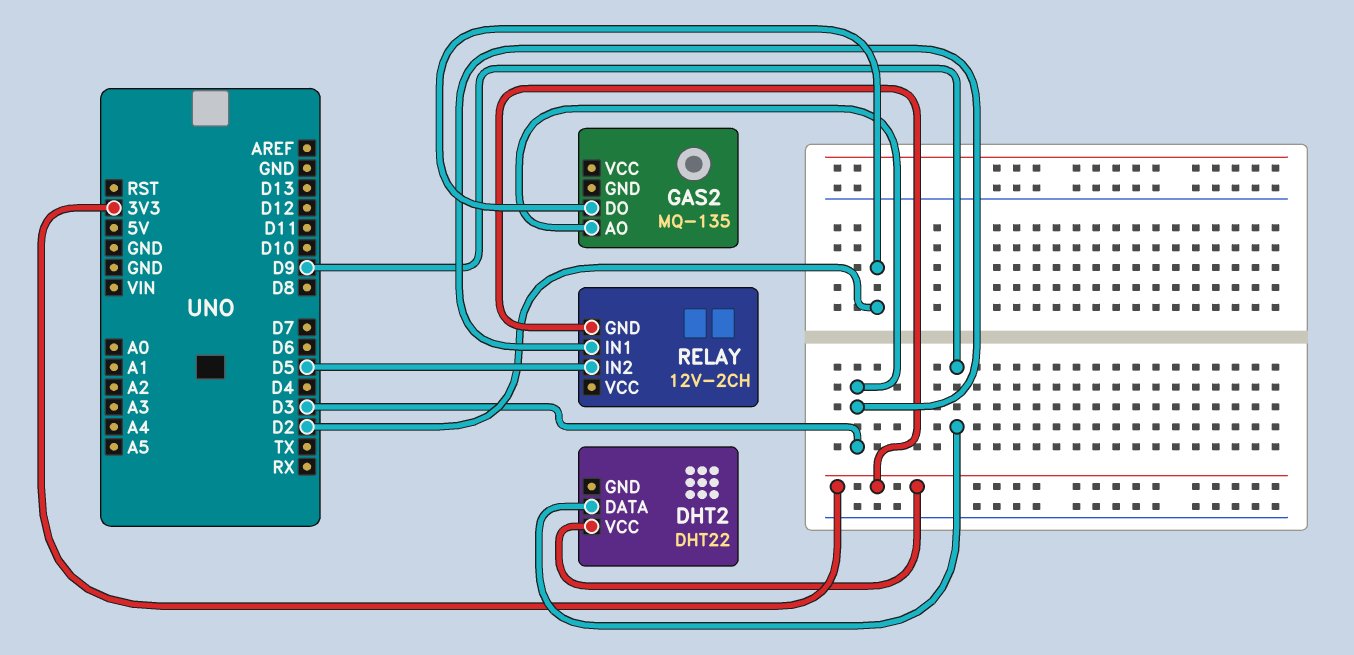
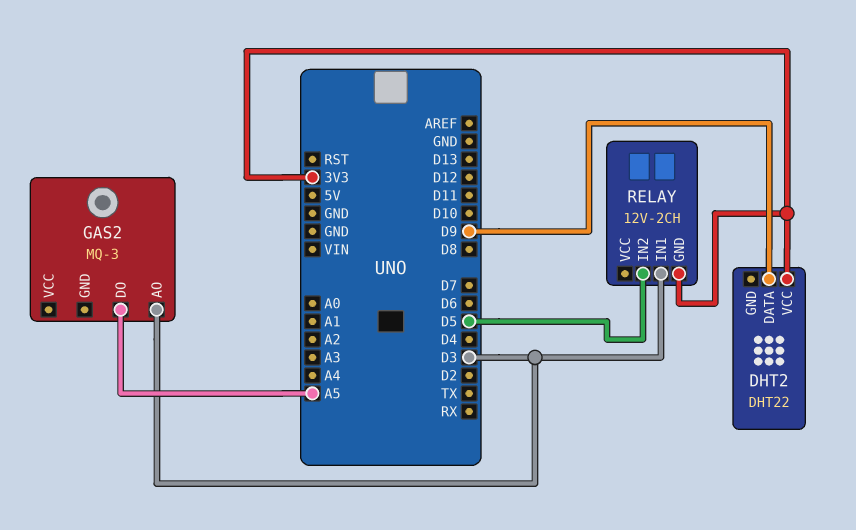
GAS2: MQ-135 -> MQ-3
GAS2 pin DO: D2 -> A5

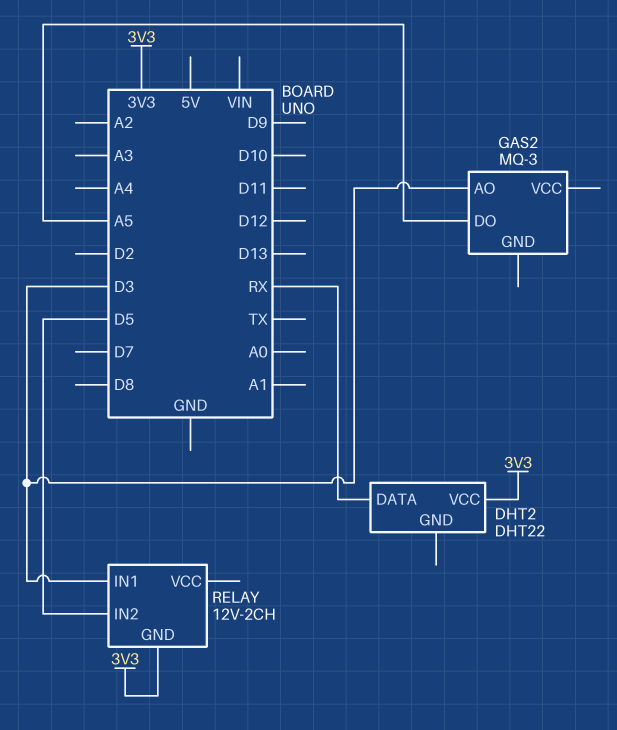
DHT2 pin DATA: D9 -> RX

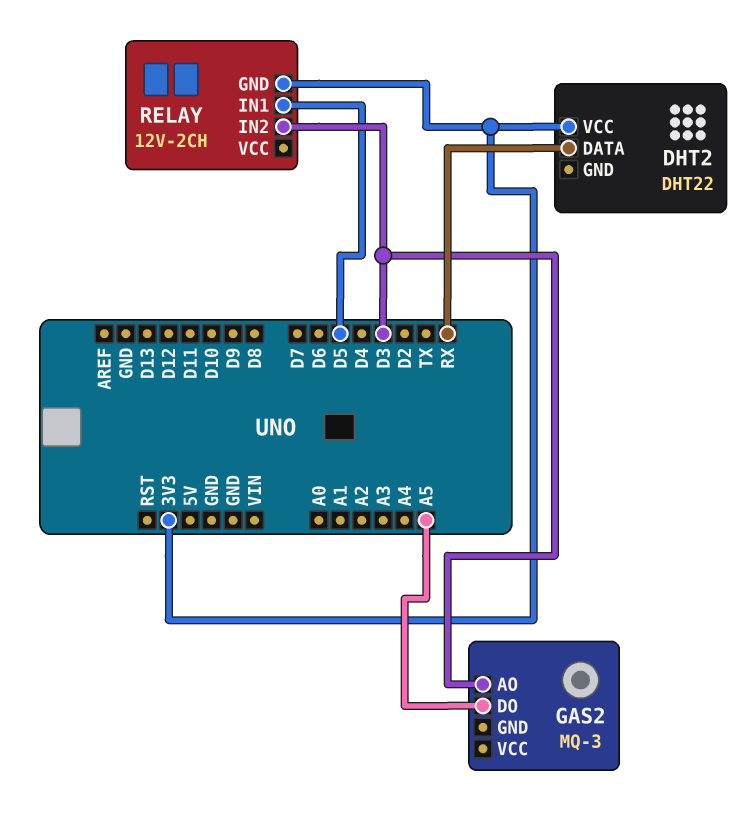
RELAY pin IN1: D3 -> D5
RELAY pin IN2: D5 -> D3

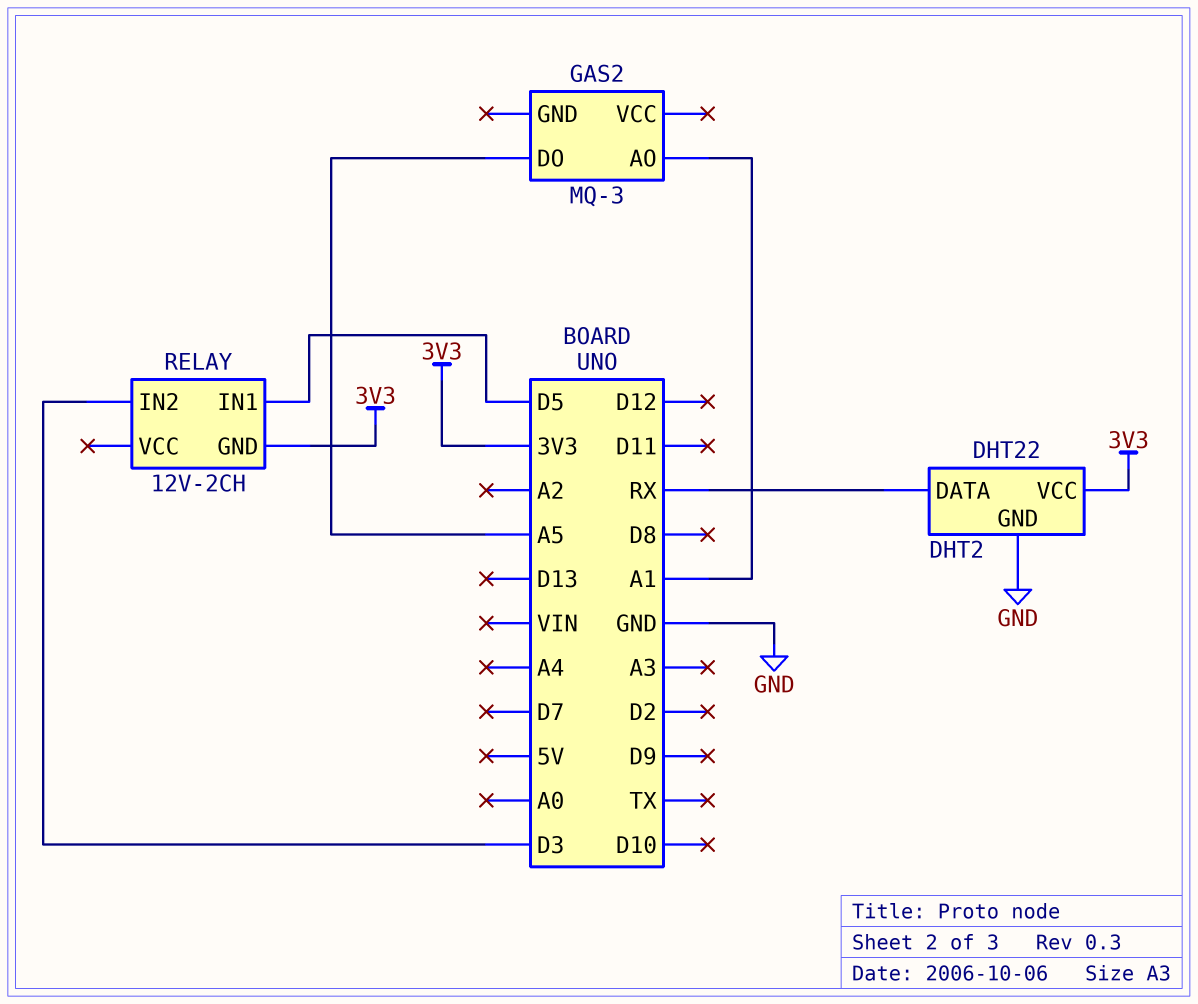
DHT2 pin GND: none -> GND
GAS2 pin AO: D3 -> A1

